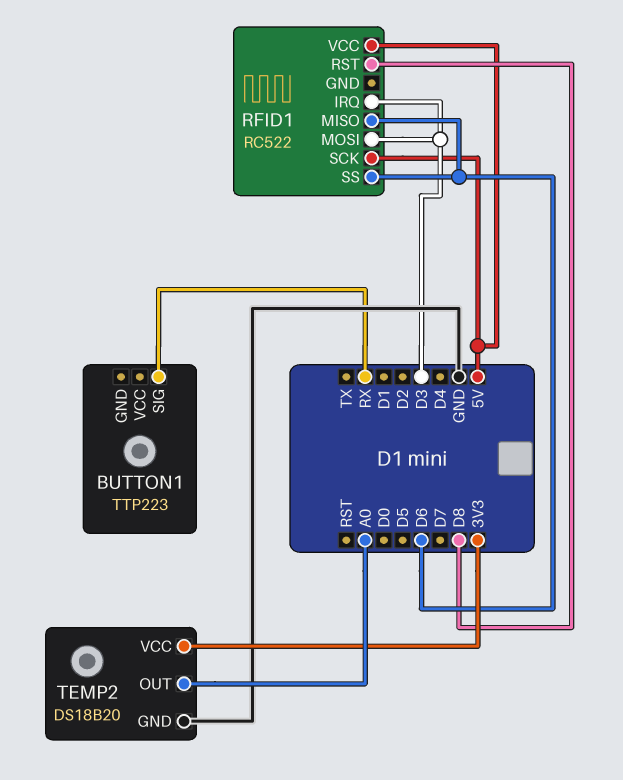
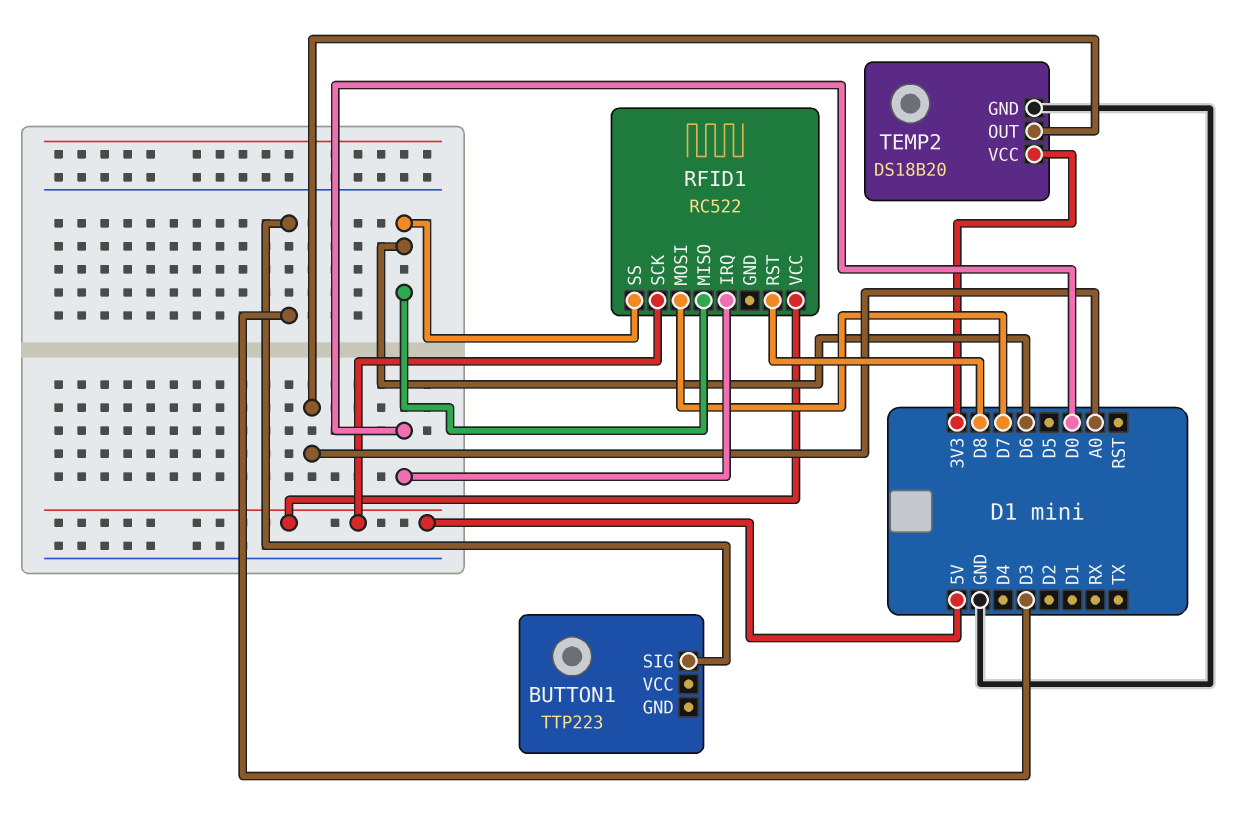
BUTTON1 pin SIG: RX -> D3
RFID1 pin IRQ: D3 -> D0
RFID1 pin MOSI: D3 -> D7

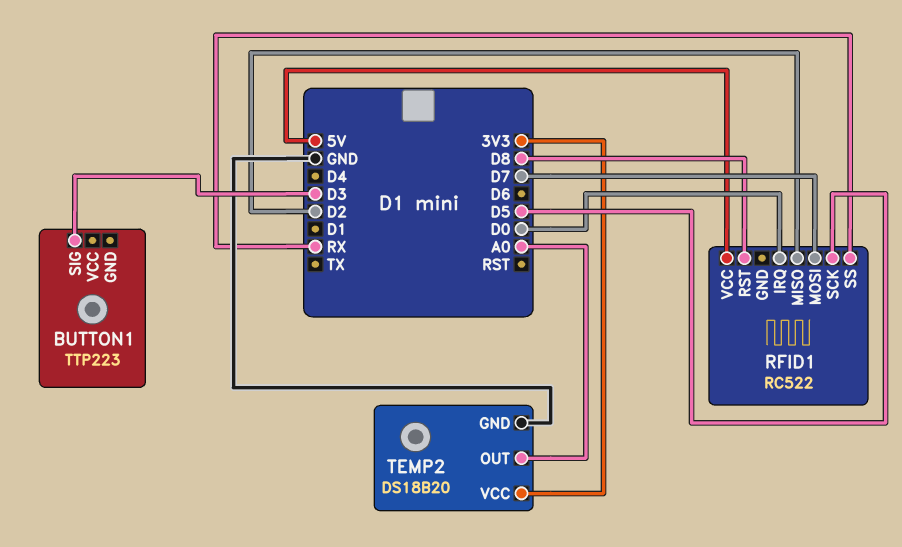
RFID1 pin MISO: D6 -> D2
RFID1 pin SCK: 5V -> D5
RFID1 pin SS: D6 -> RX

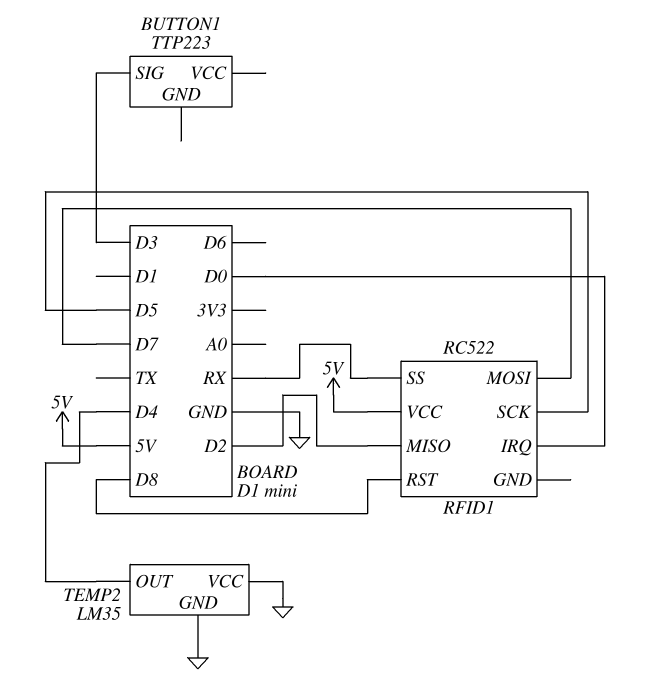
TEMP2: DS18B20 -> LM35
TEMP2 pin OUT: A0 -> D4
TEMP2 pin VCC: 3V3 -> GND

